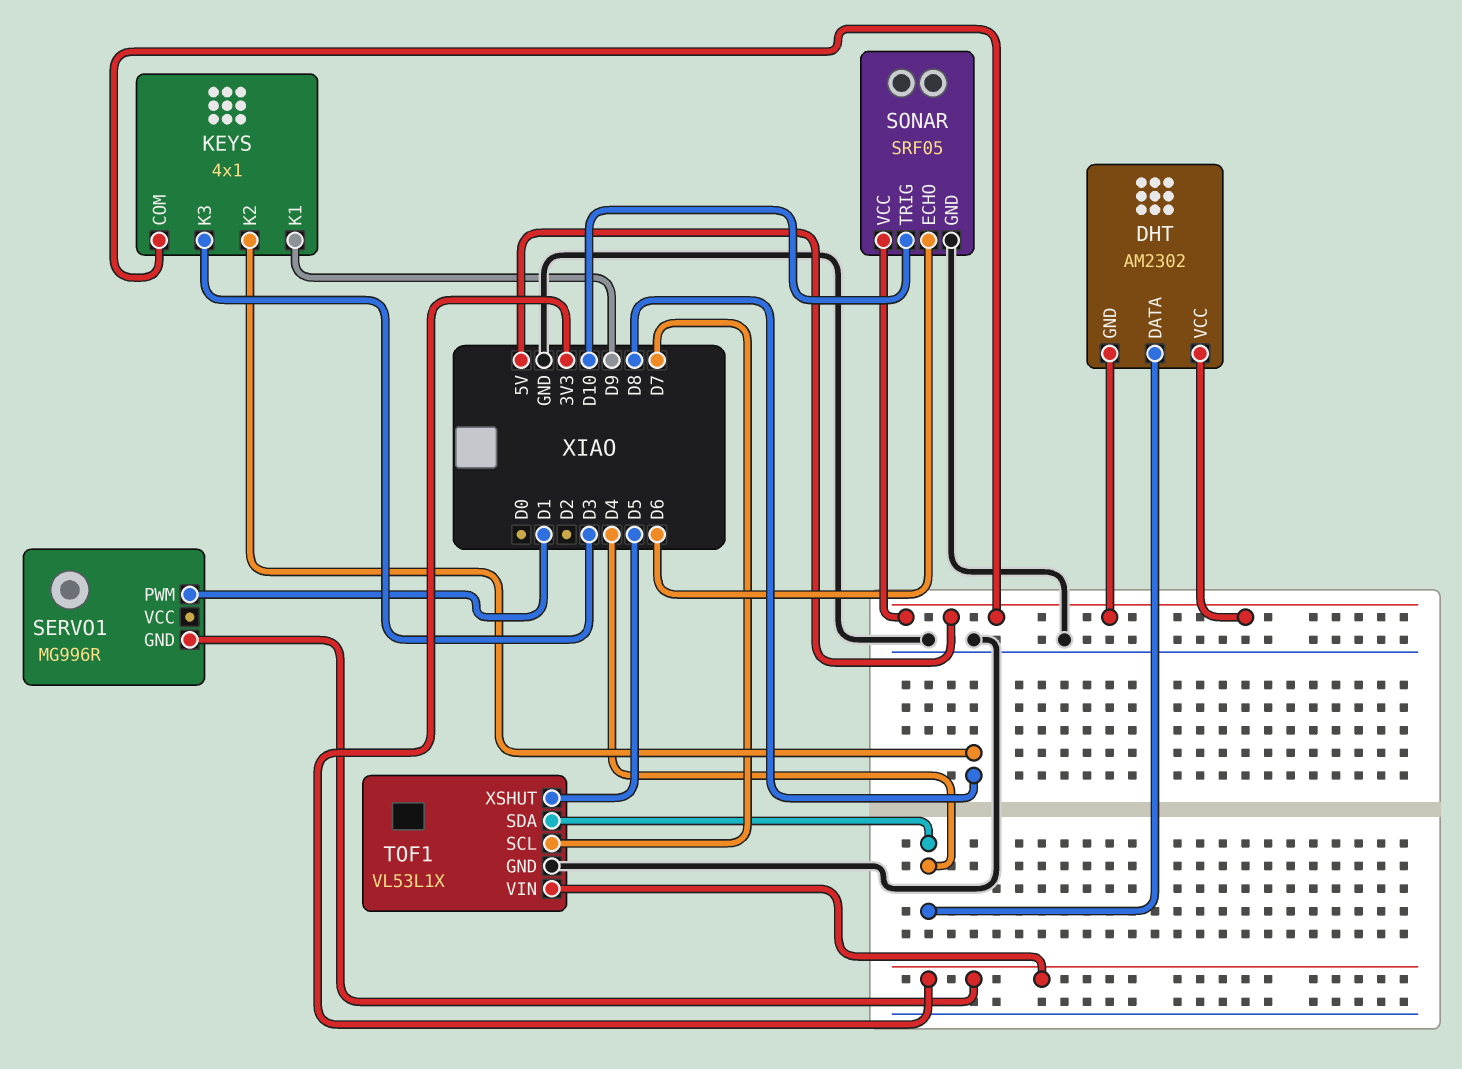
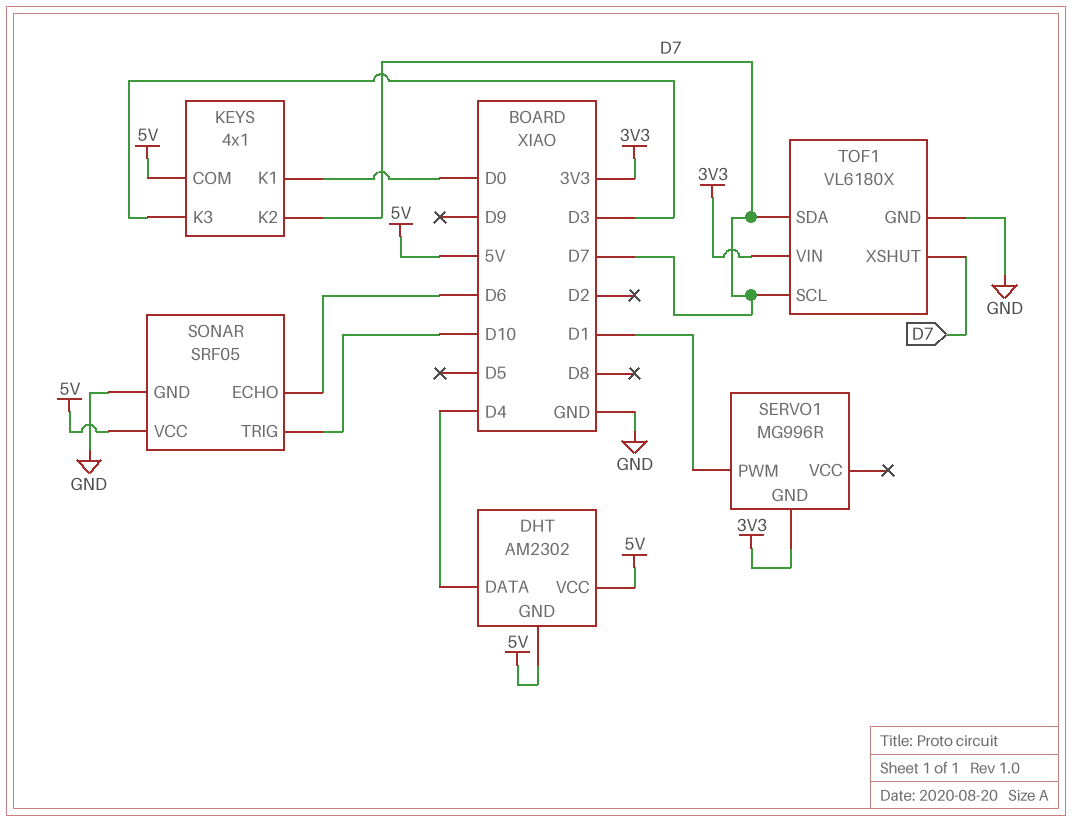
KEYS pin K1: D9 -> D0
KEYS pin K2: D8 -> D7
TOF1: VL53L1X -> VL6180X
TOF1 pin SDA: D4 -> D7
TOF1 pin XSHUT: D5 -> D7

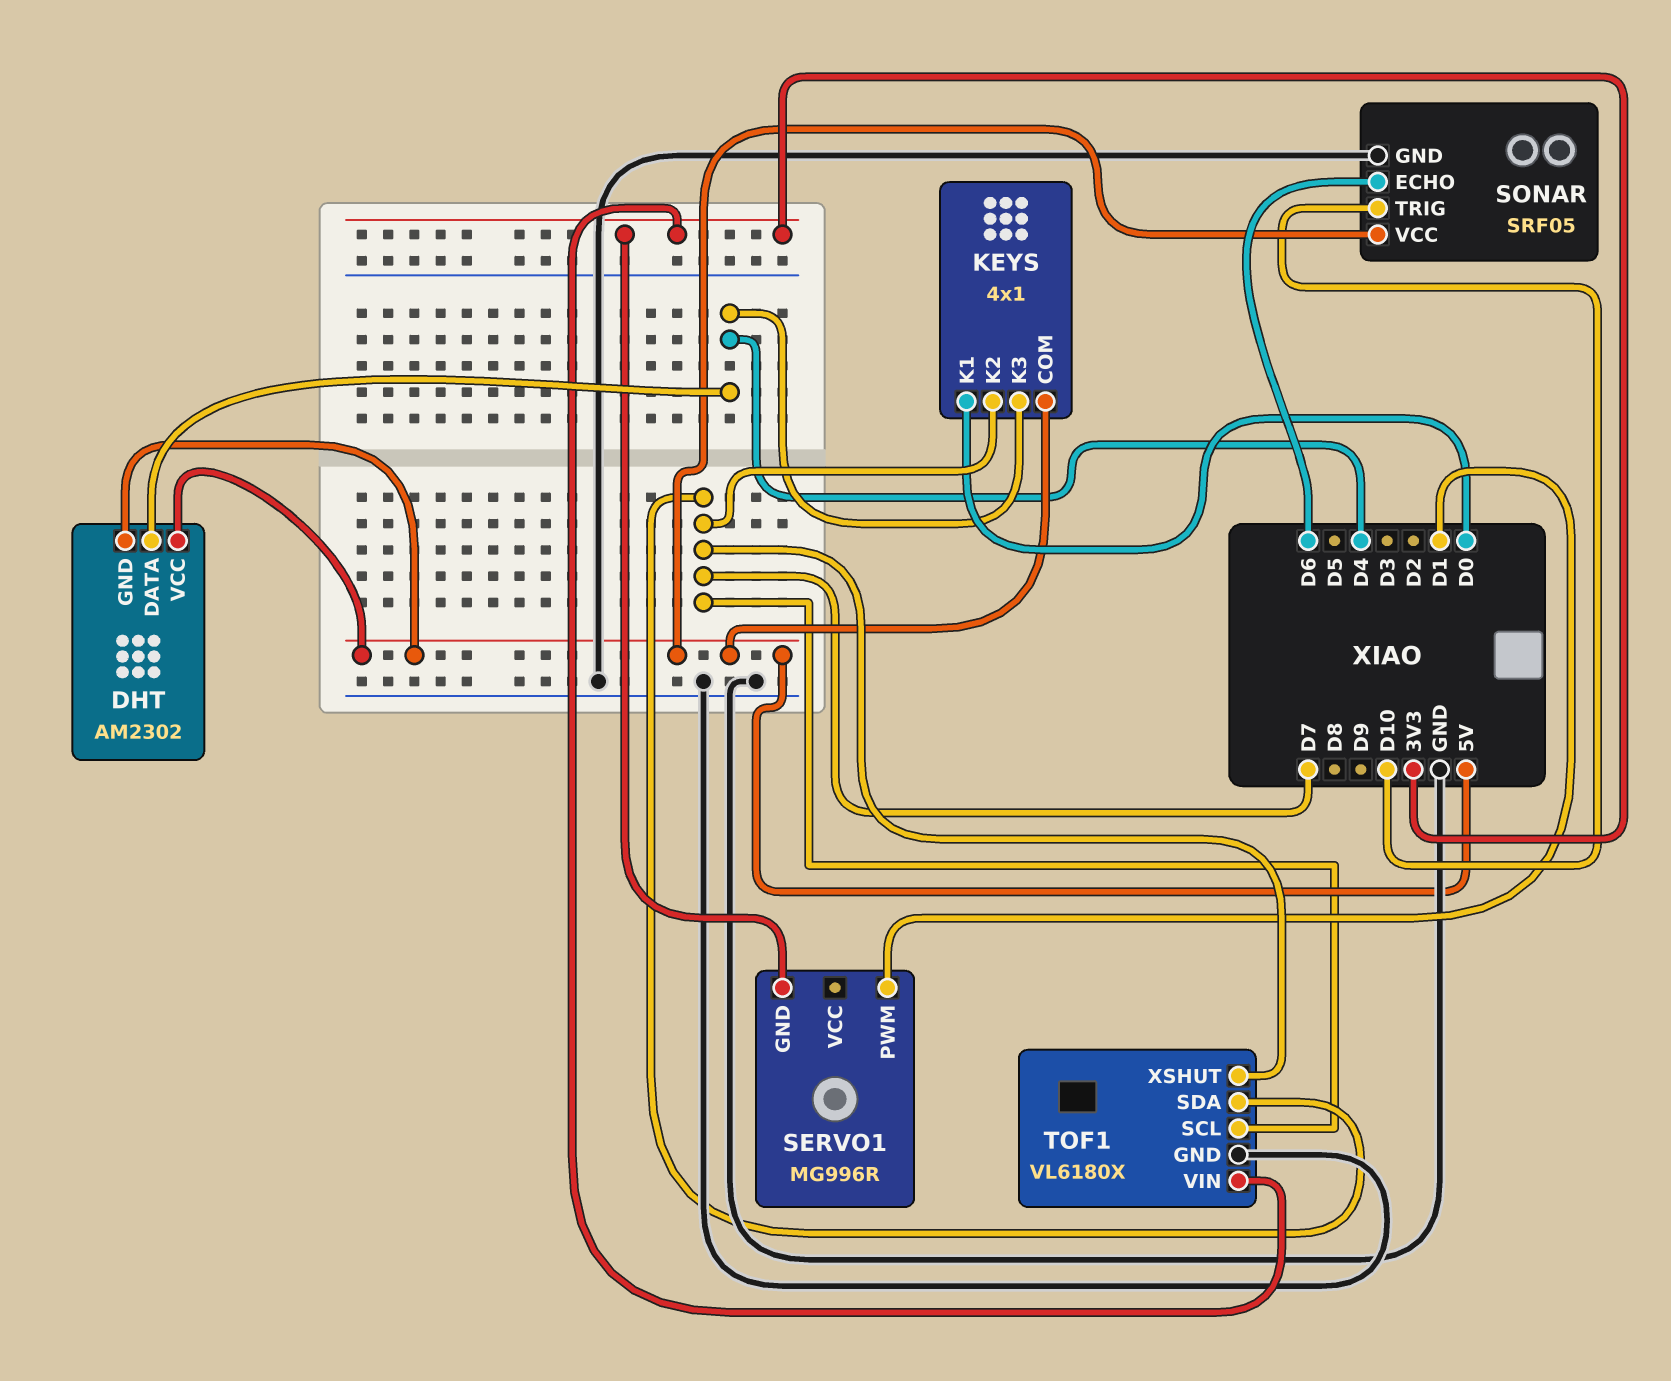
KEYS pin K3: D3 -> D4

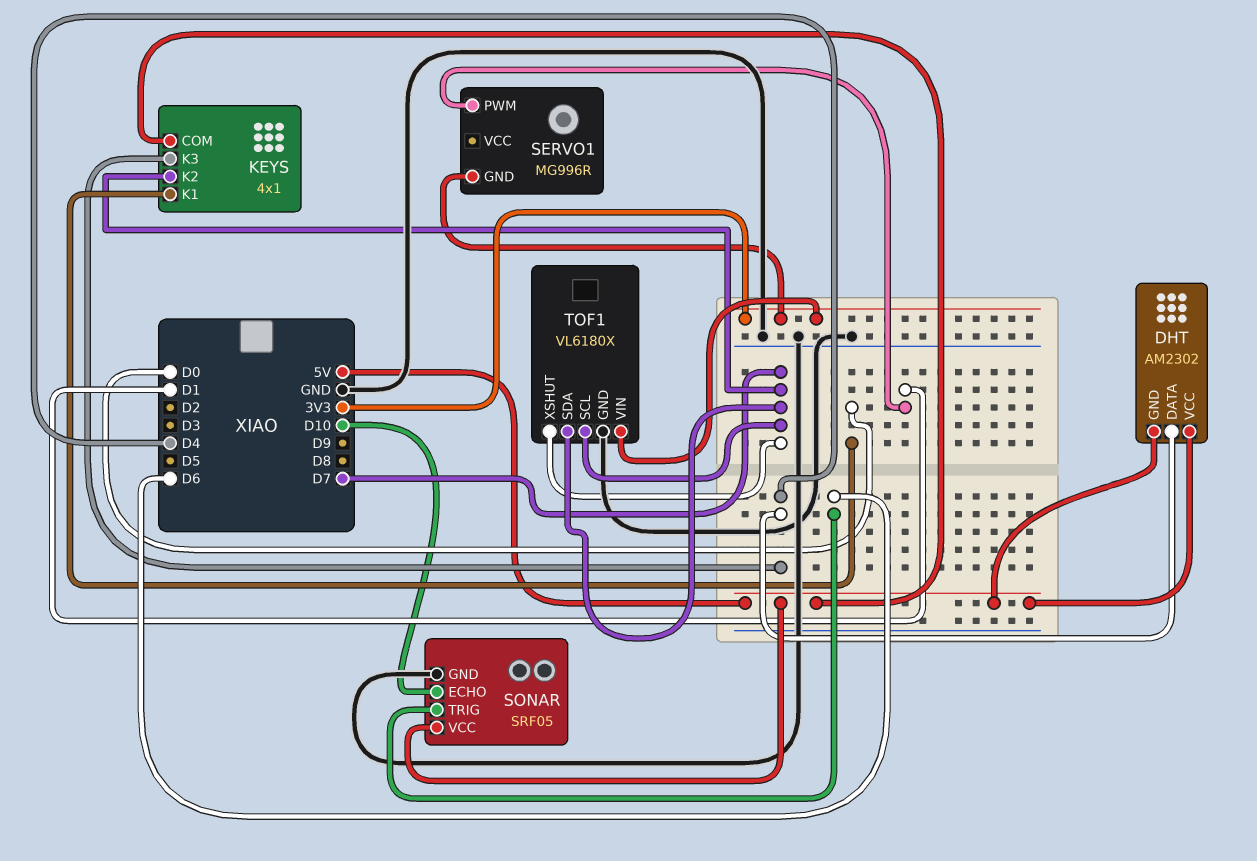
SONAR pin ECHO: D6 -> D10
SONAR pin TRIG: D10 -> D6

